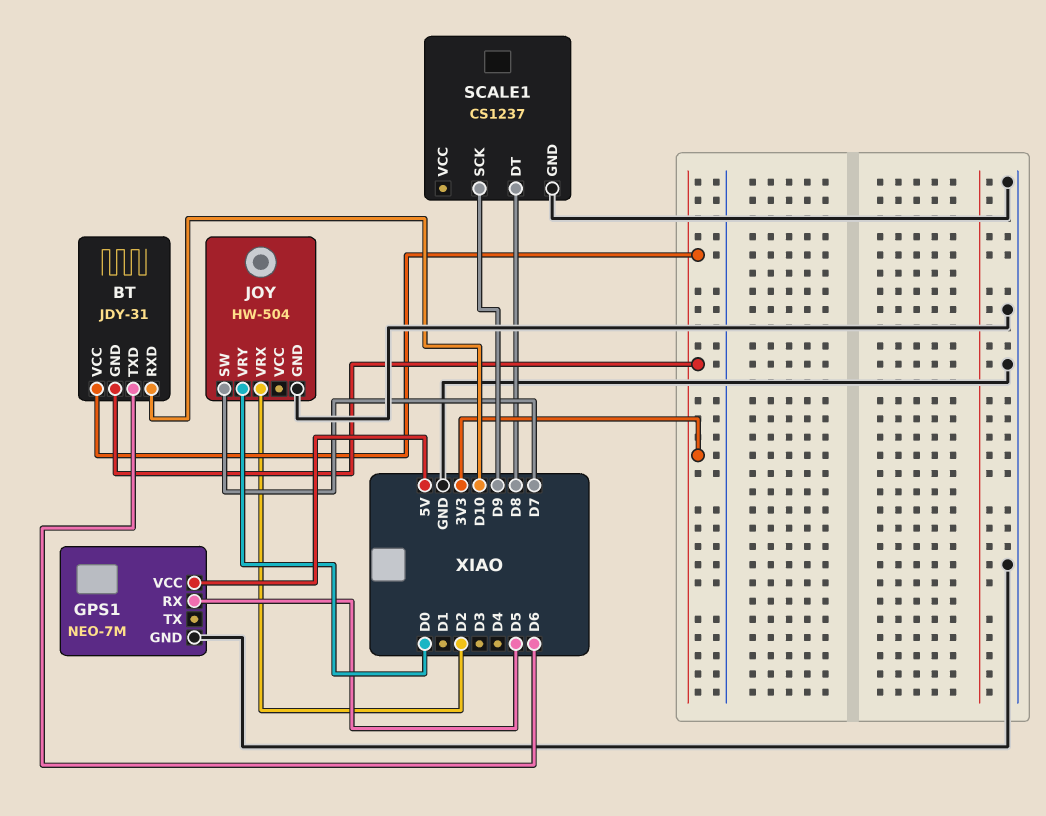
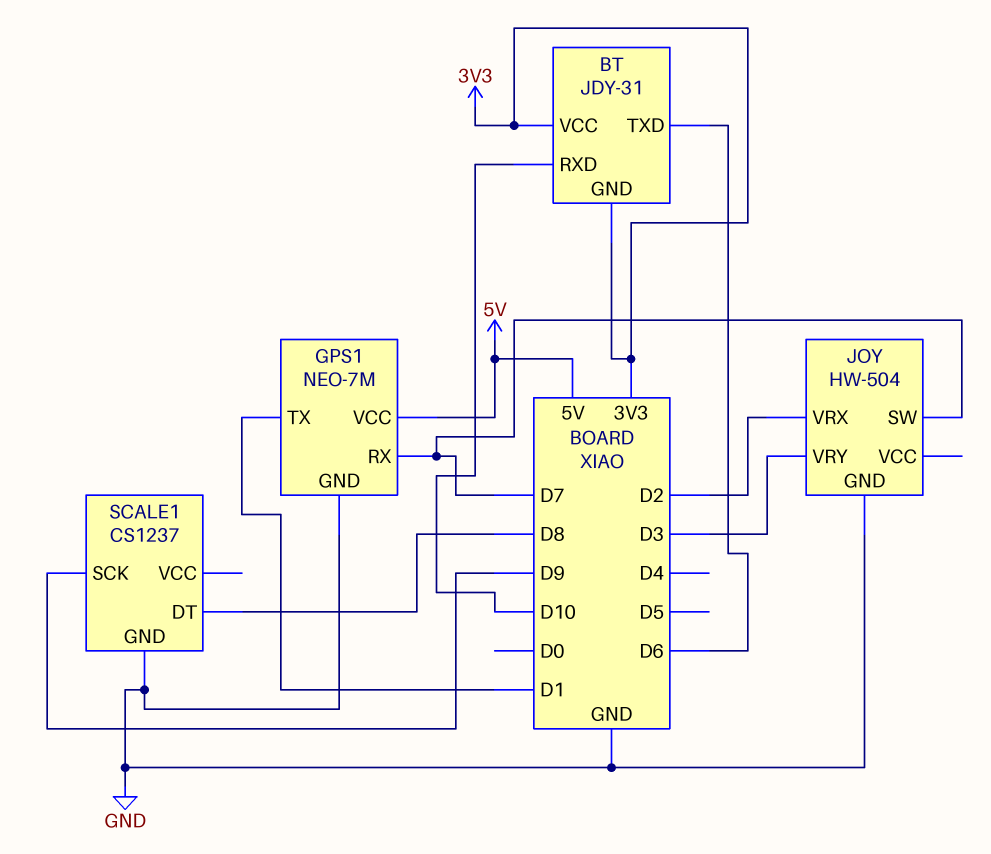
GPS1 pin RX: D5 -> D7
GPS1 pin TX: none -> D1
JOY pin VRY: D0 -> D3

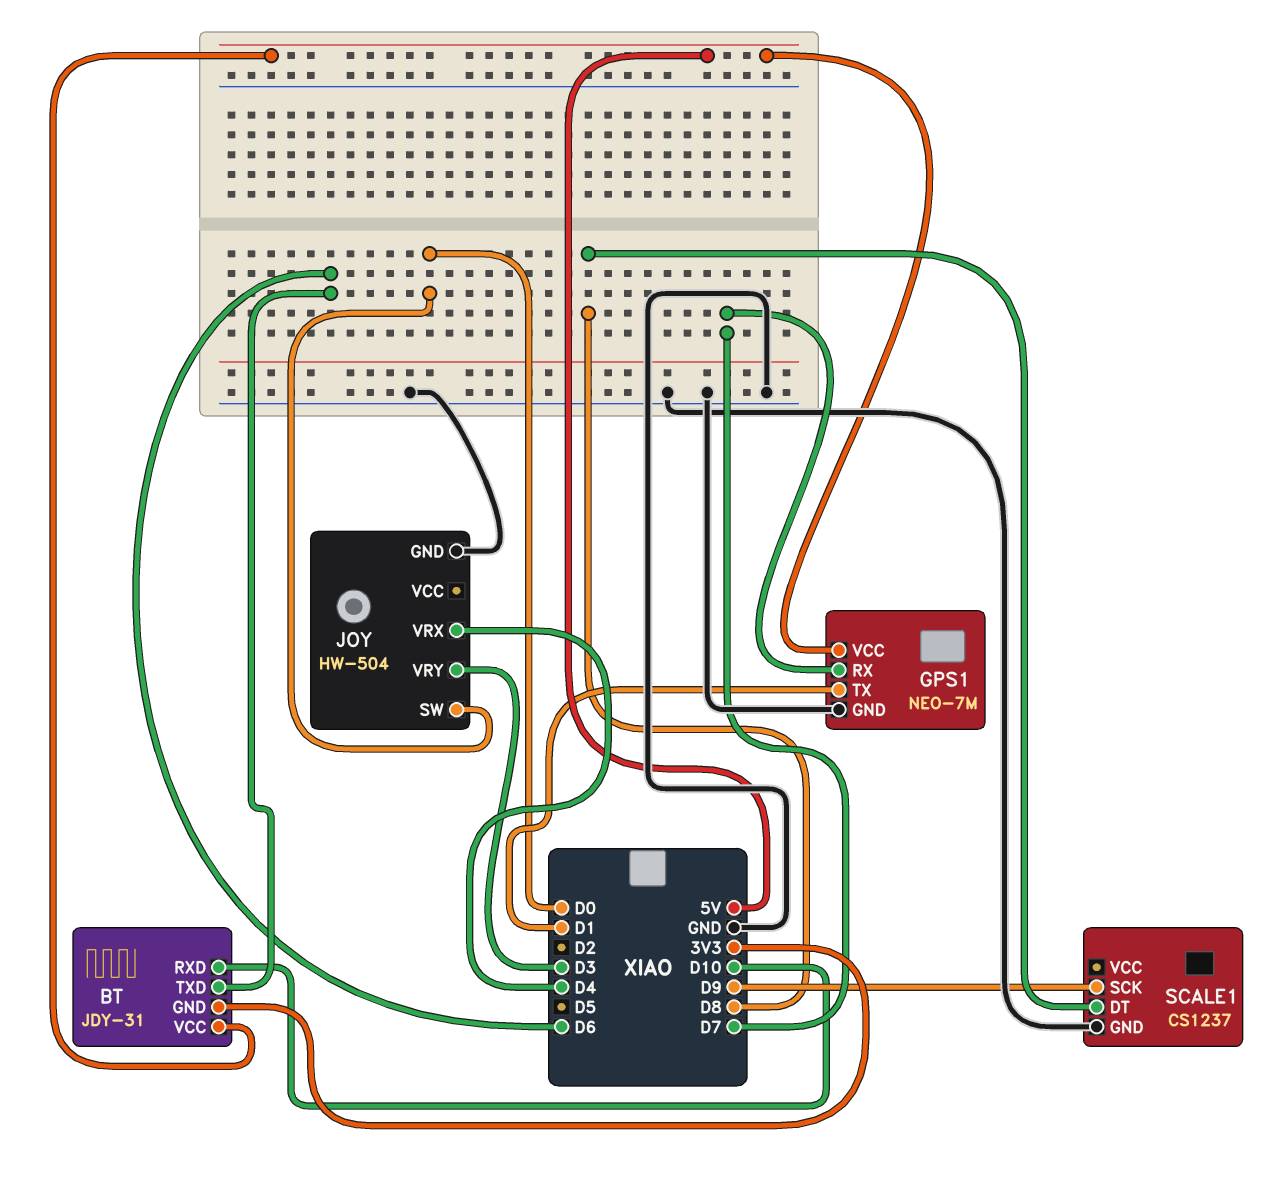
BT pin VCC: 3V3 -> 5V
JOY pin SW: D7 -> D0
JOY pin VRX: D2 -> D4

